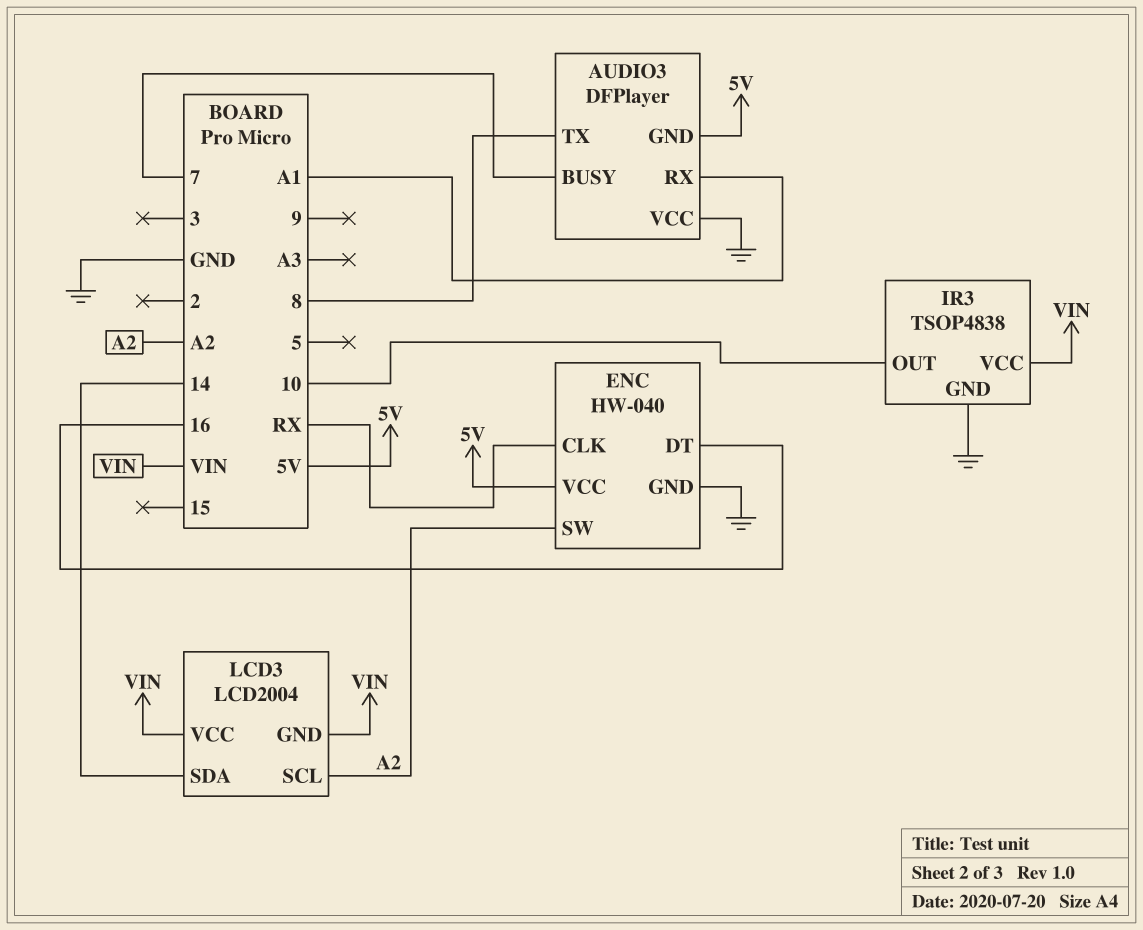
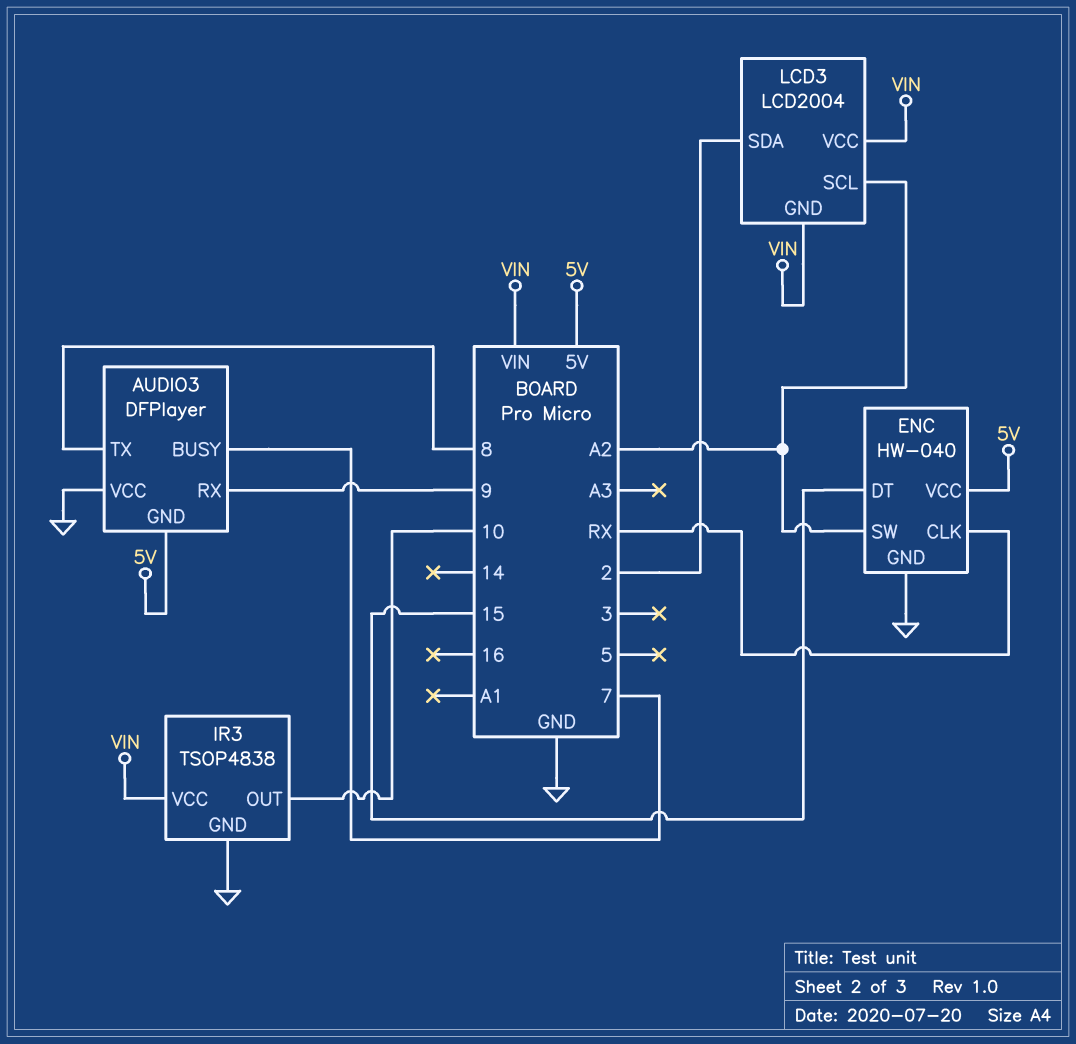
AUDIO3 pin RX: A1 -> 9
ENC pin DT: 16 -> 15
LCD3 pin SDA: 14 -> 2

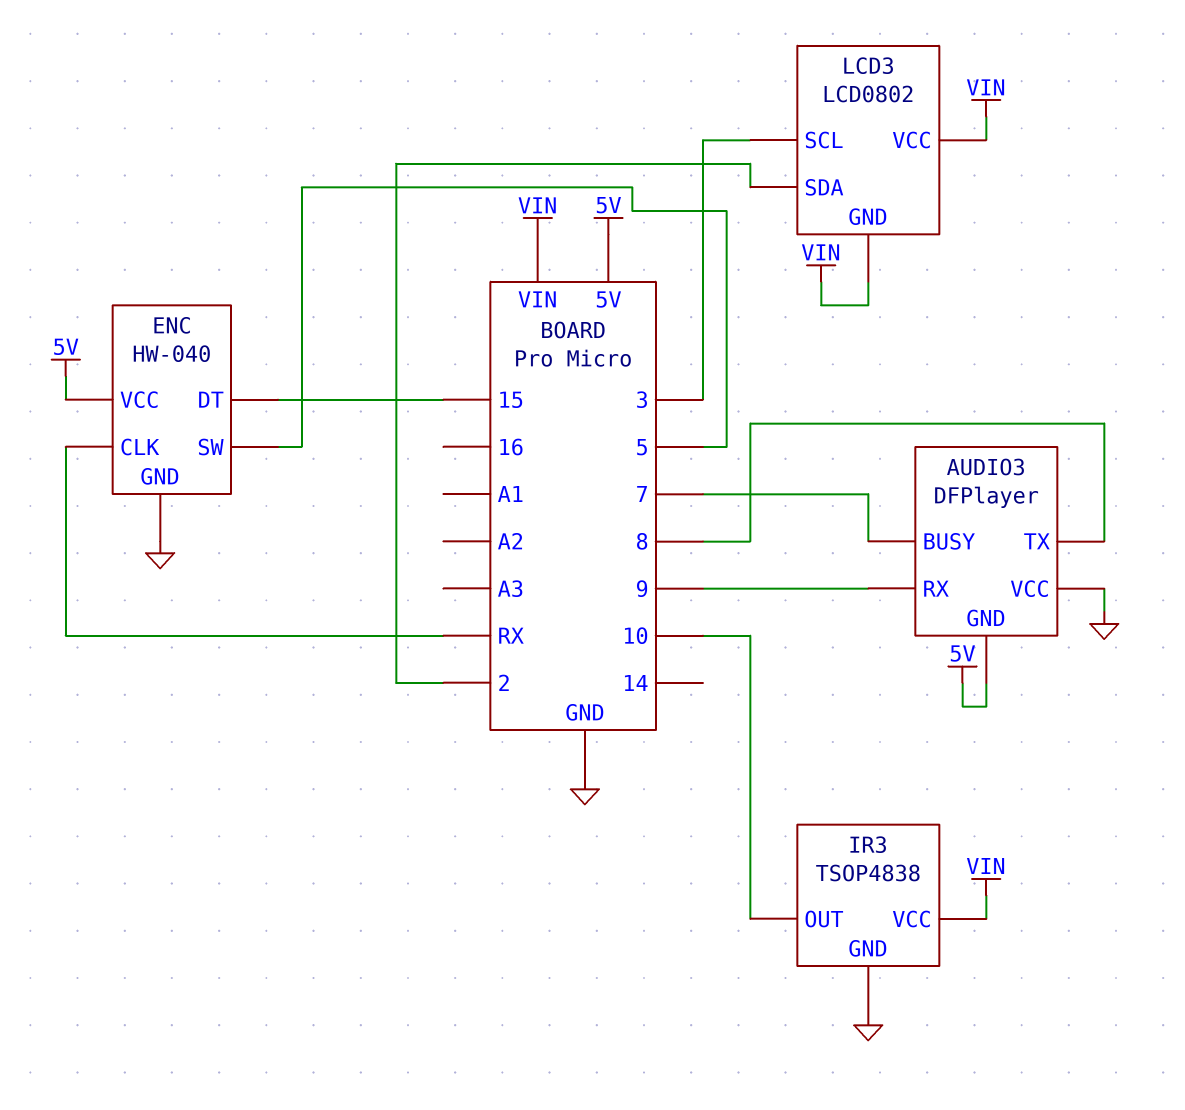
ENC pin SW: A2 -> 5
LCD3: LCD2004 -> LCD0802
LCD3 pin SCL: A2 -> 3

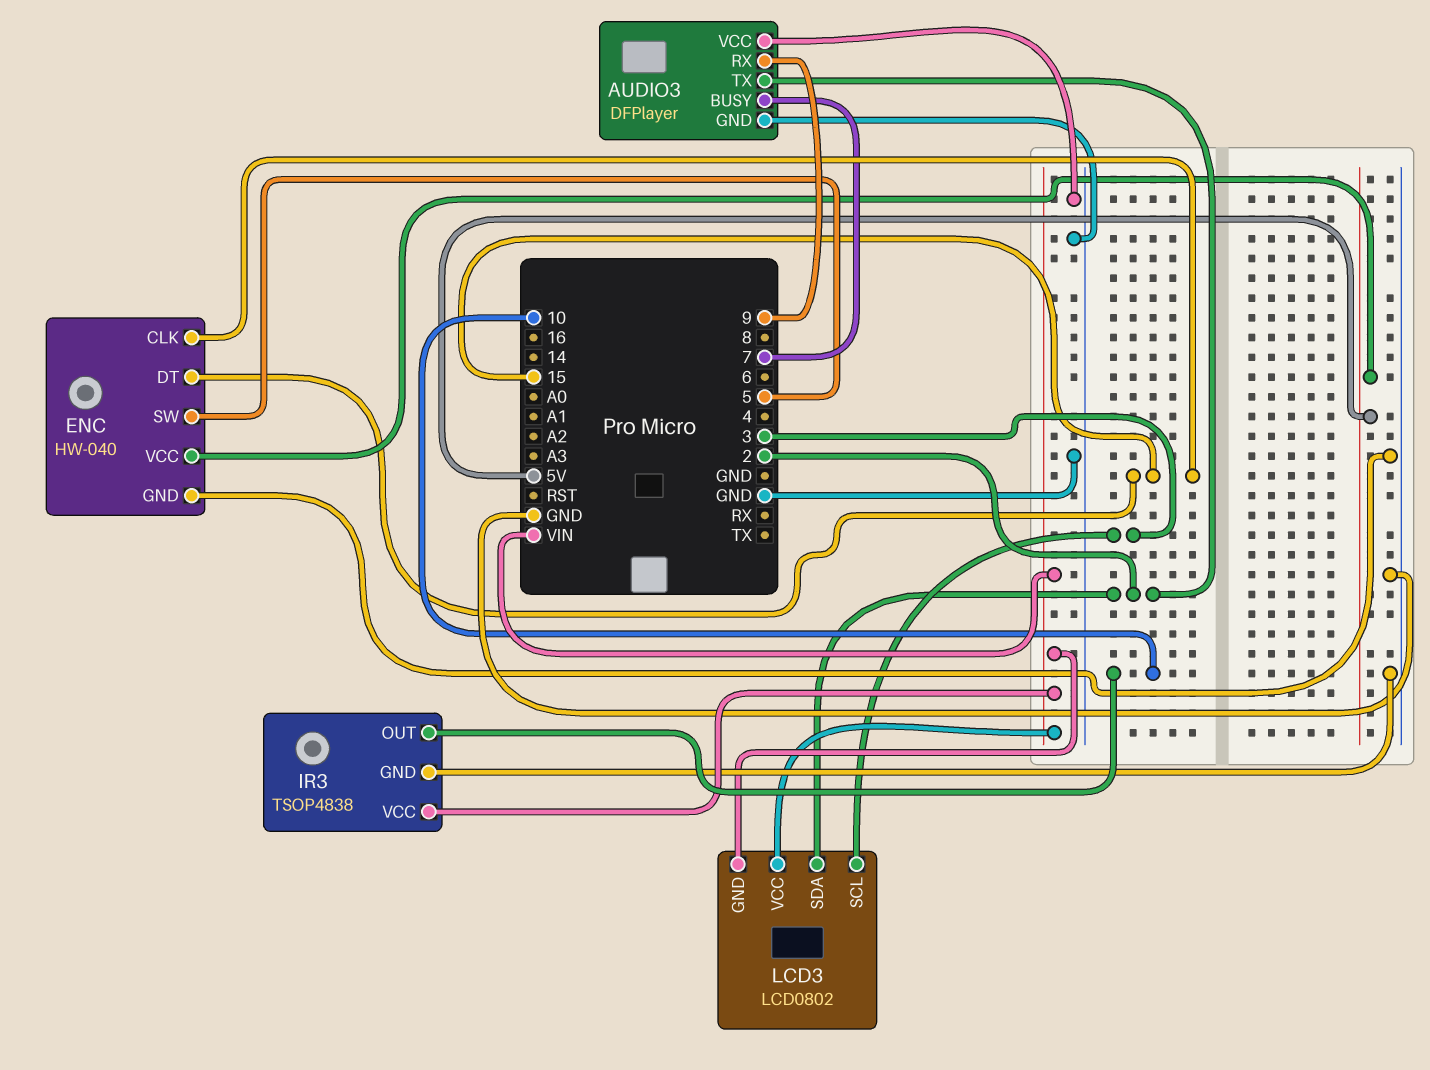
AUDIO3 pin GND: 5V -> GND
AUDIO3 pin TX: 8 -> 2
ENC pin CLK: RX -> 15

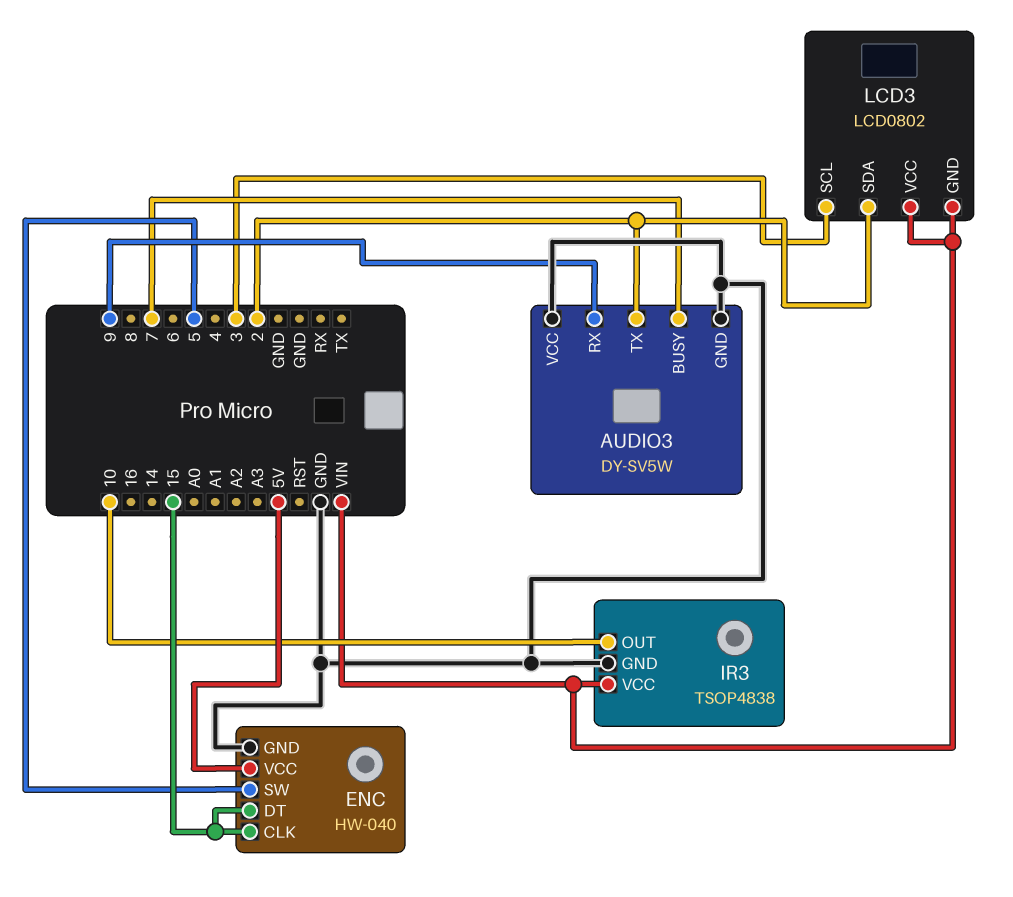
AUDIO3: DFPlayer -> DY-SV5W

